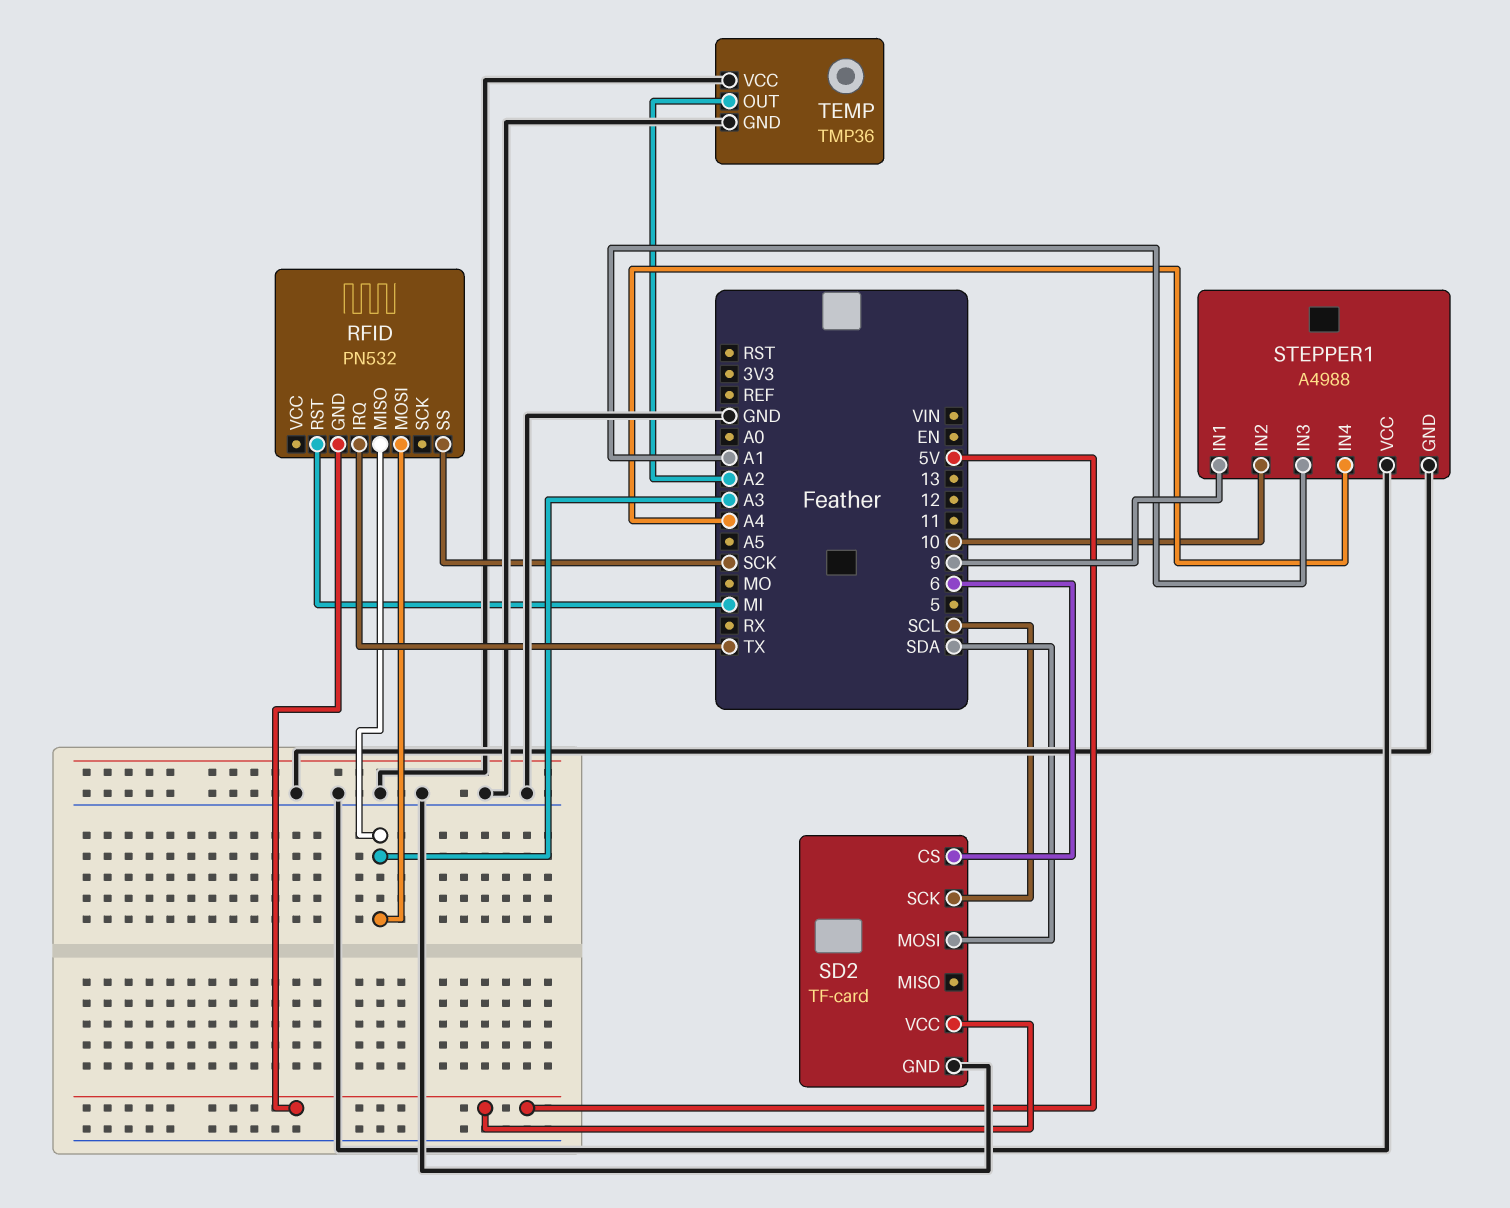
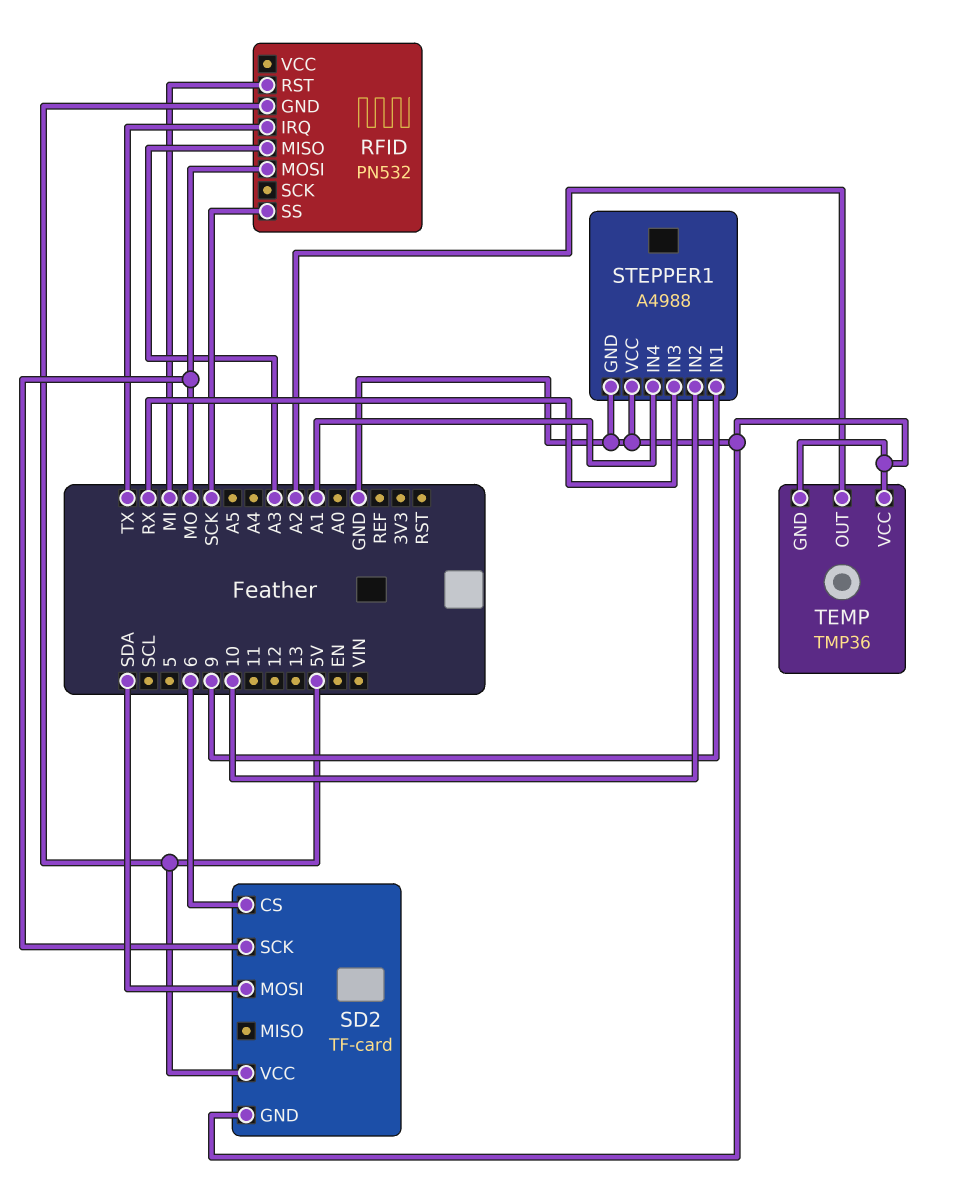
RFID pin MOSI: A3 -> MO
SD2 pin SCK: SCL -> MO
STEPPER1 pin IN3: A1 -> RX
STEPPER1 pin IN4: A4 -> A1

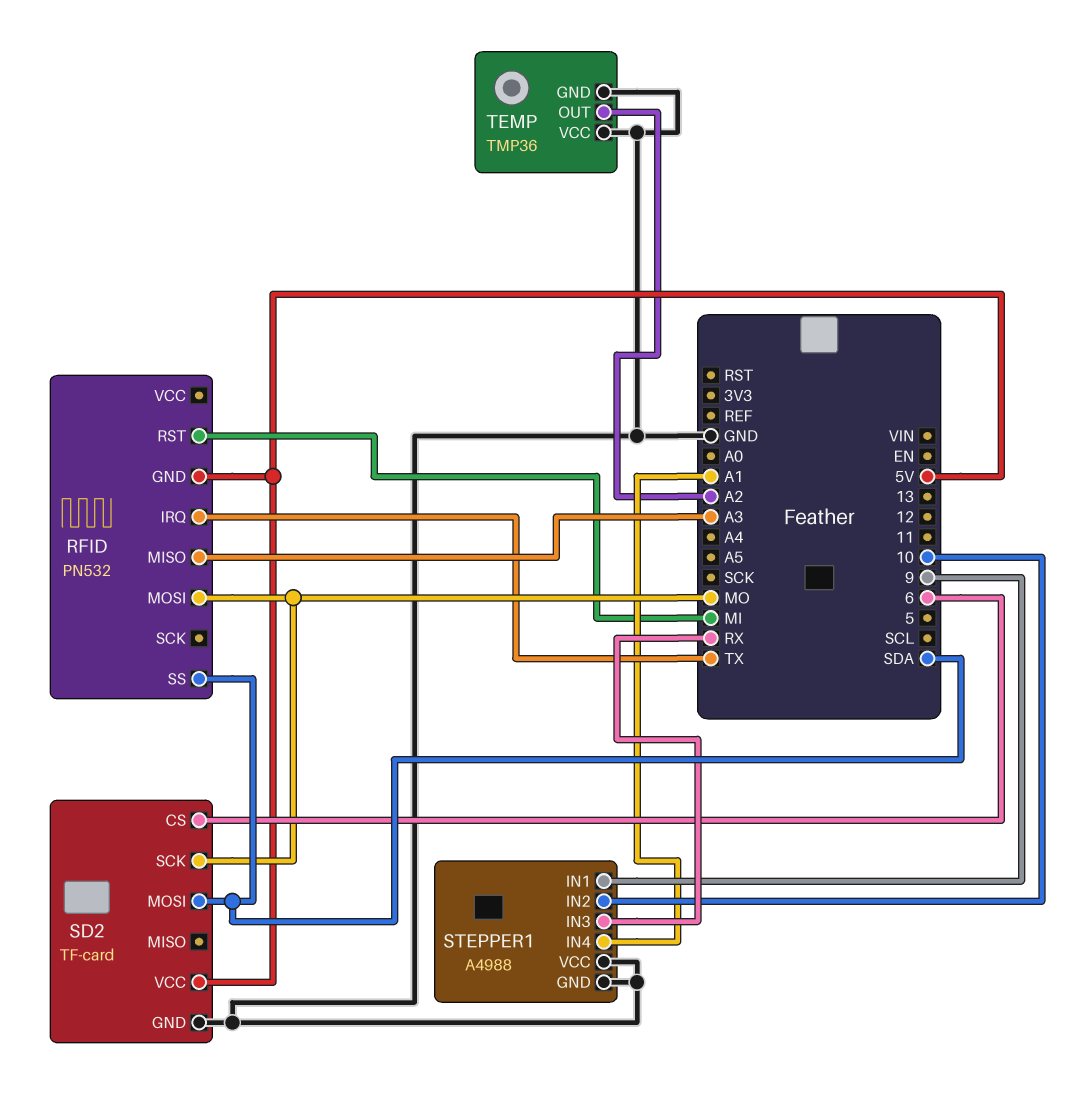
RFID pin SS: SCK -> SDA

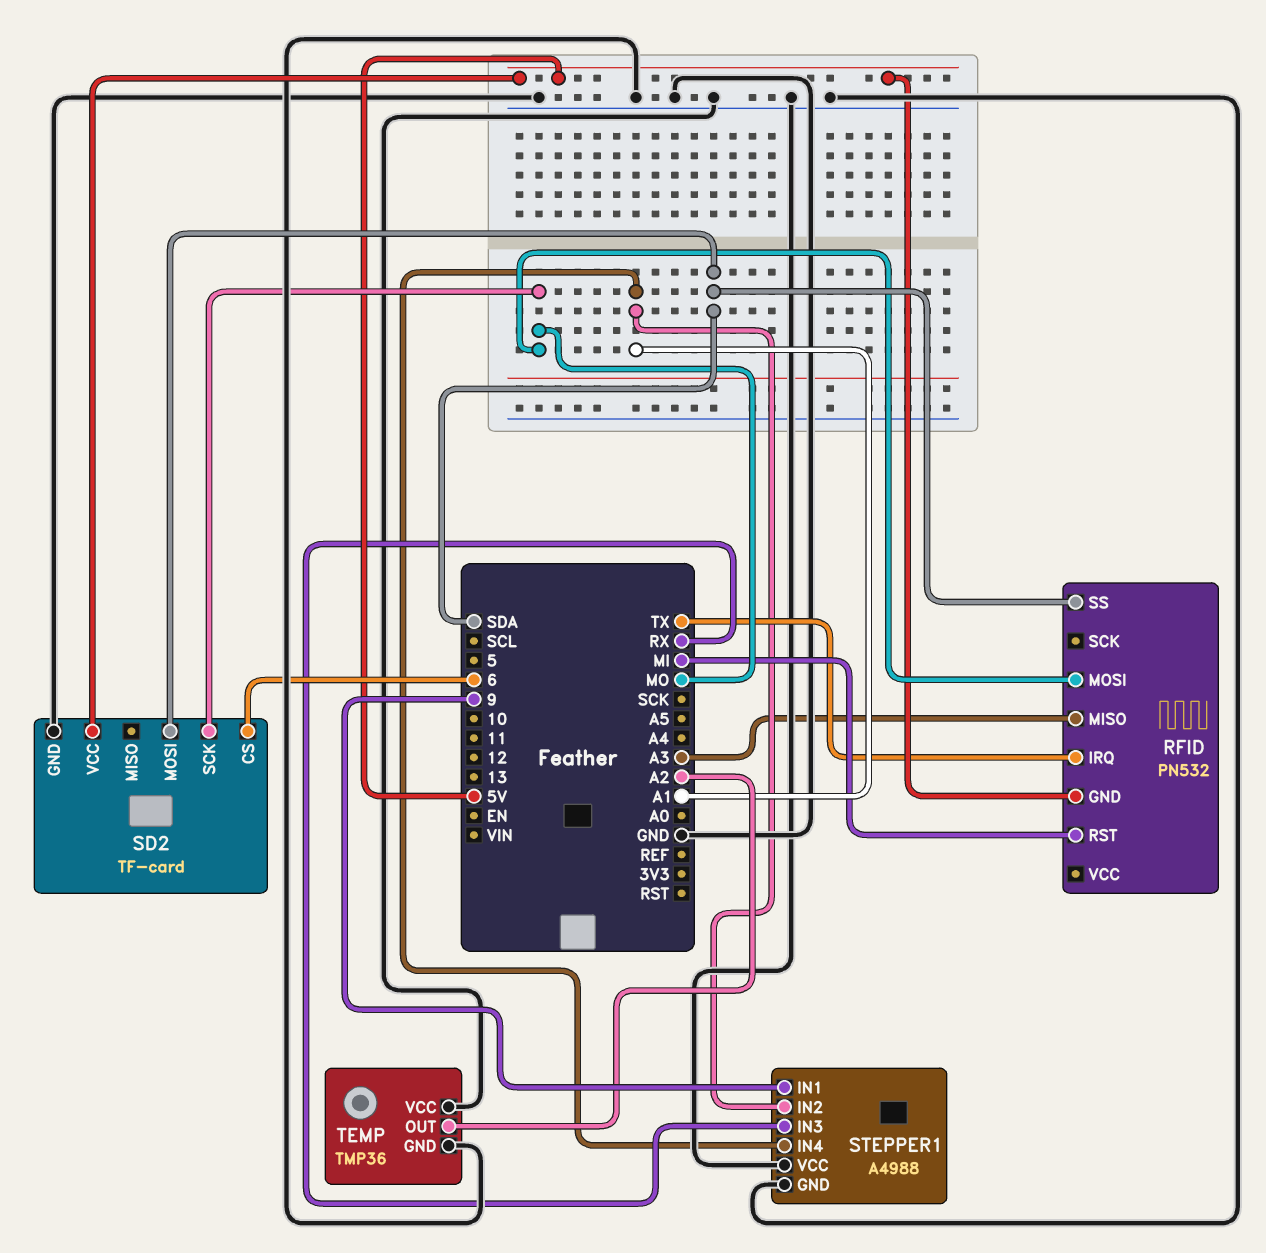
STEPPER1 pin IN2: 10 -> A1

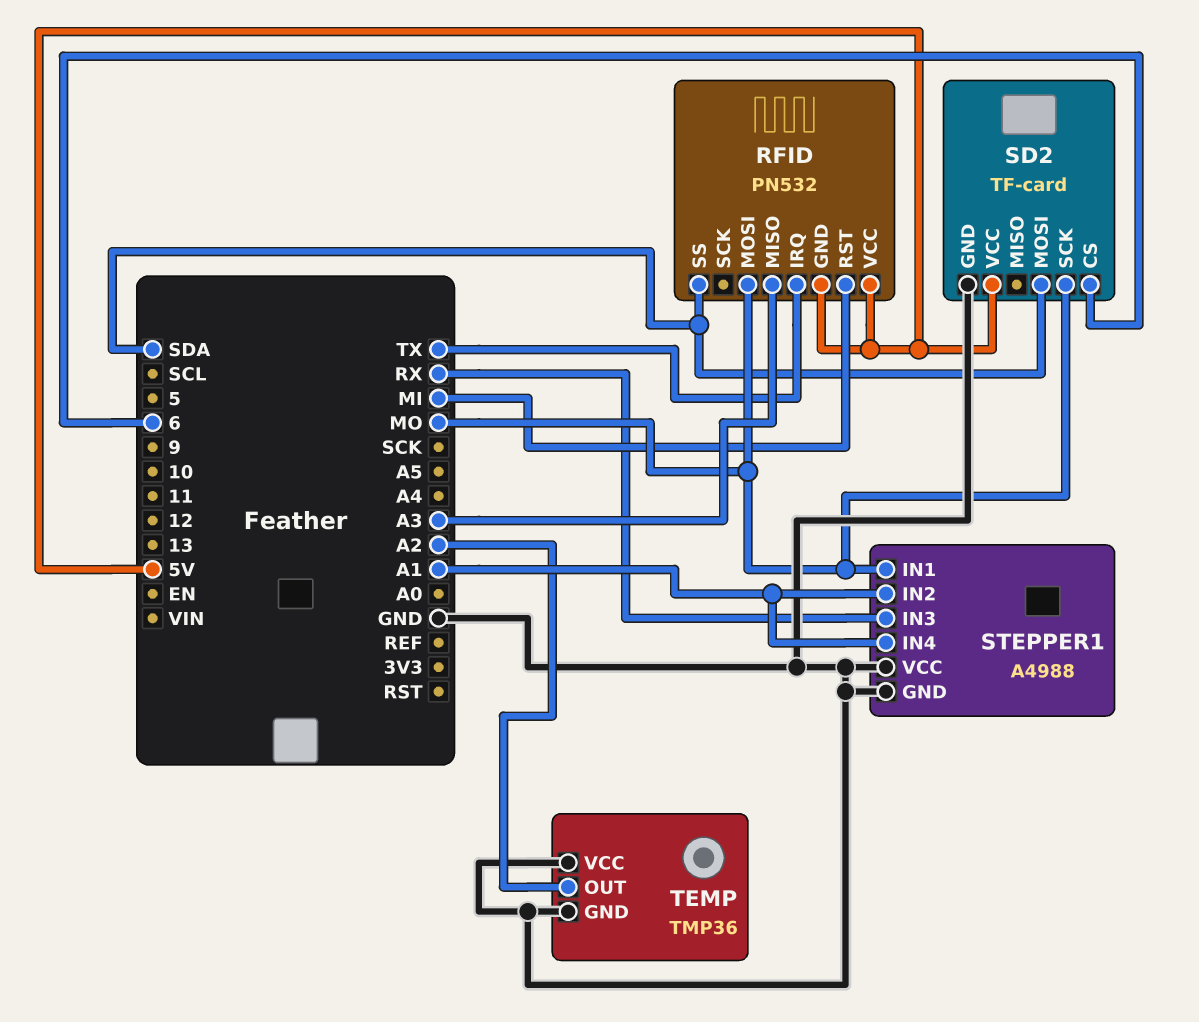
RFID pin VCC: none -> 5V
STEPPER1 pin IN1: 9 -> MO

